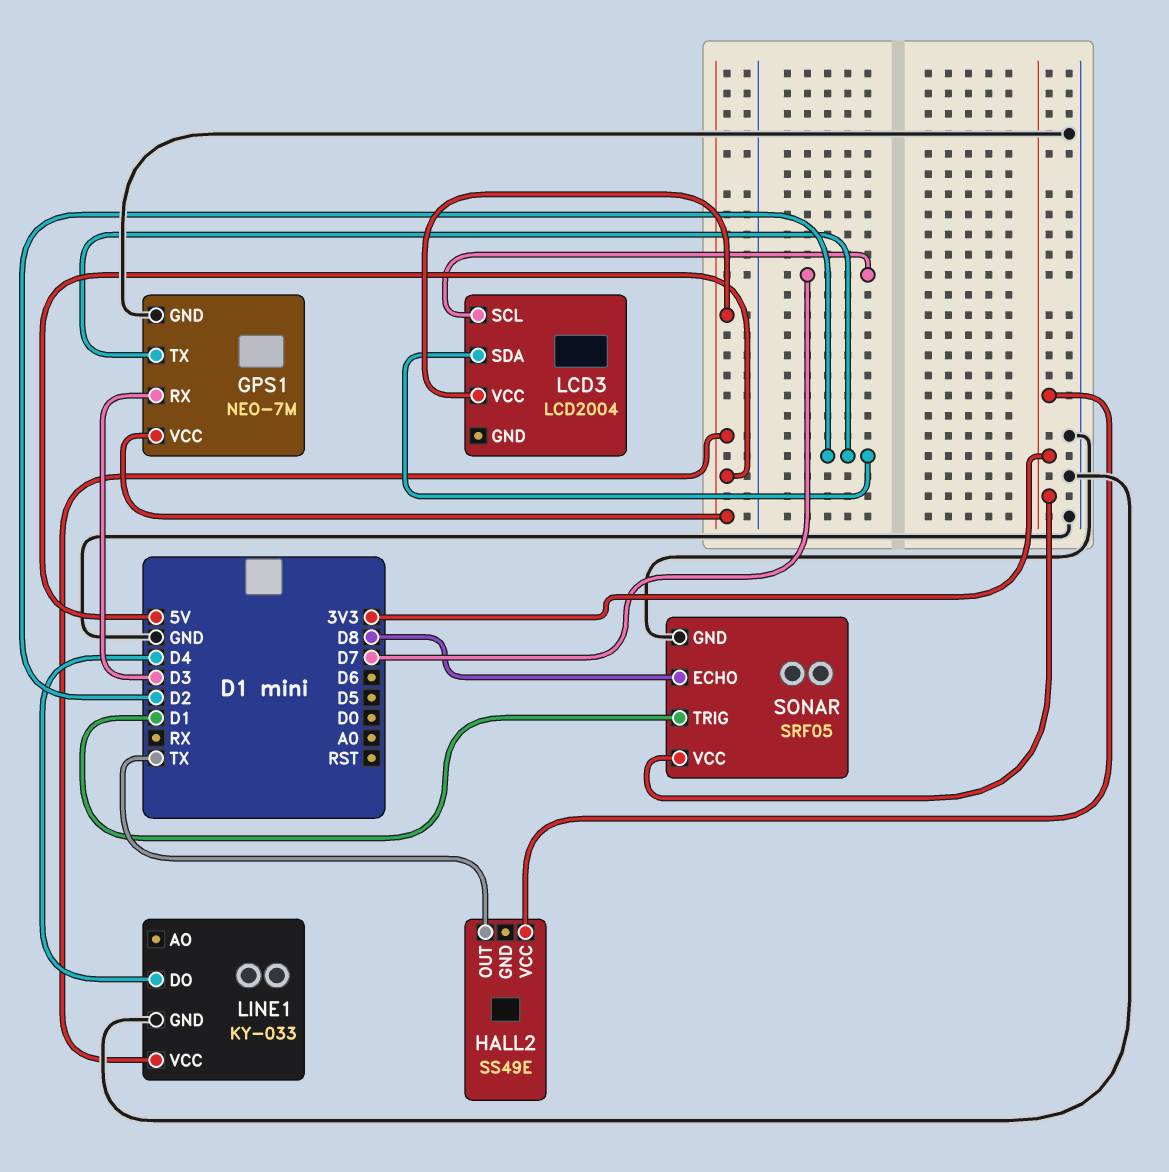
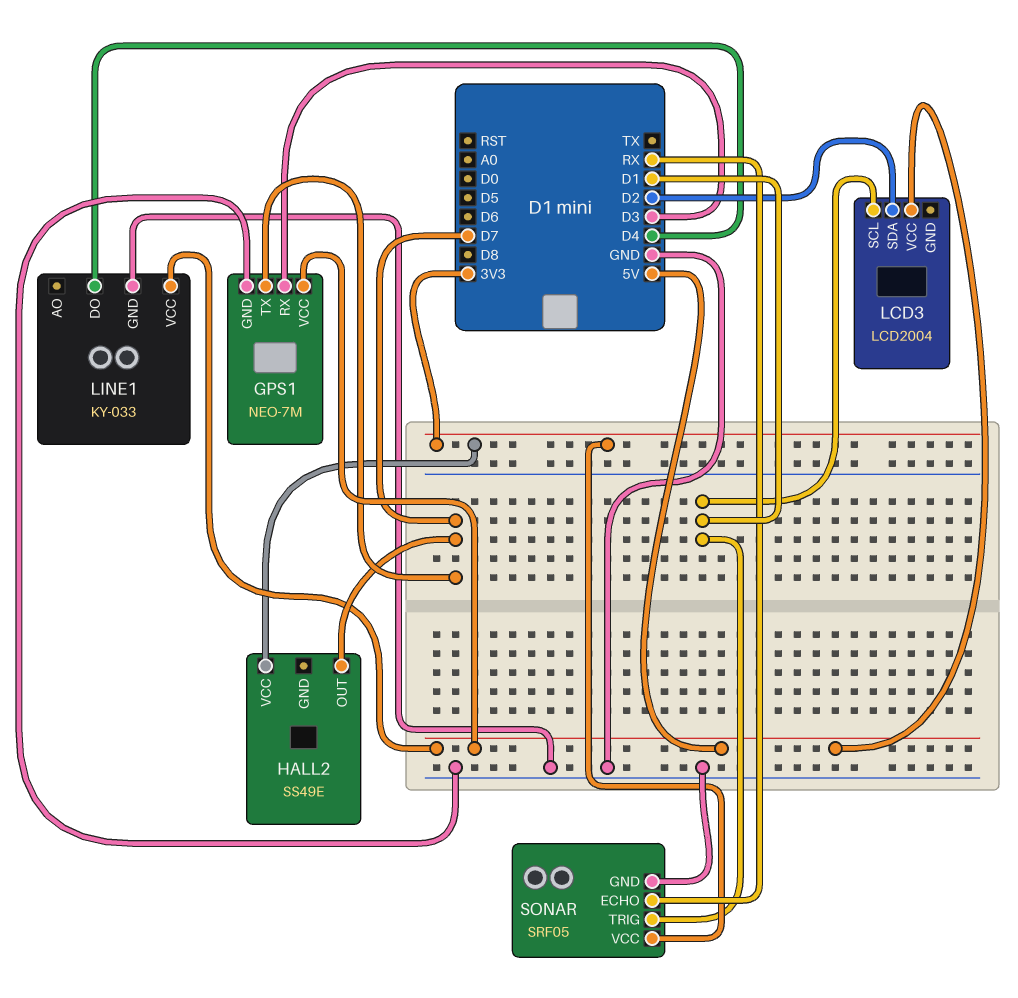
GPS1 pin TX: D2 -> D7
HALL2 pin OUT: TX -> D7
LCD3 pin SCL: D7 -> D1
SONAR pin ECHO: D8 -> RX

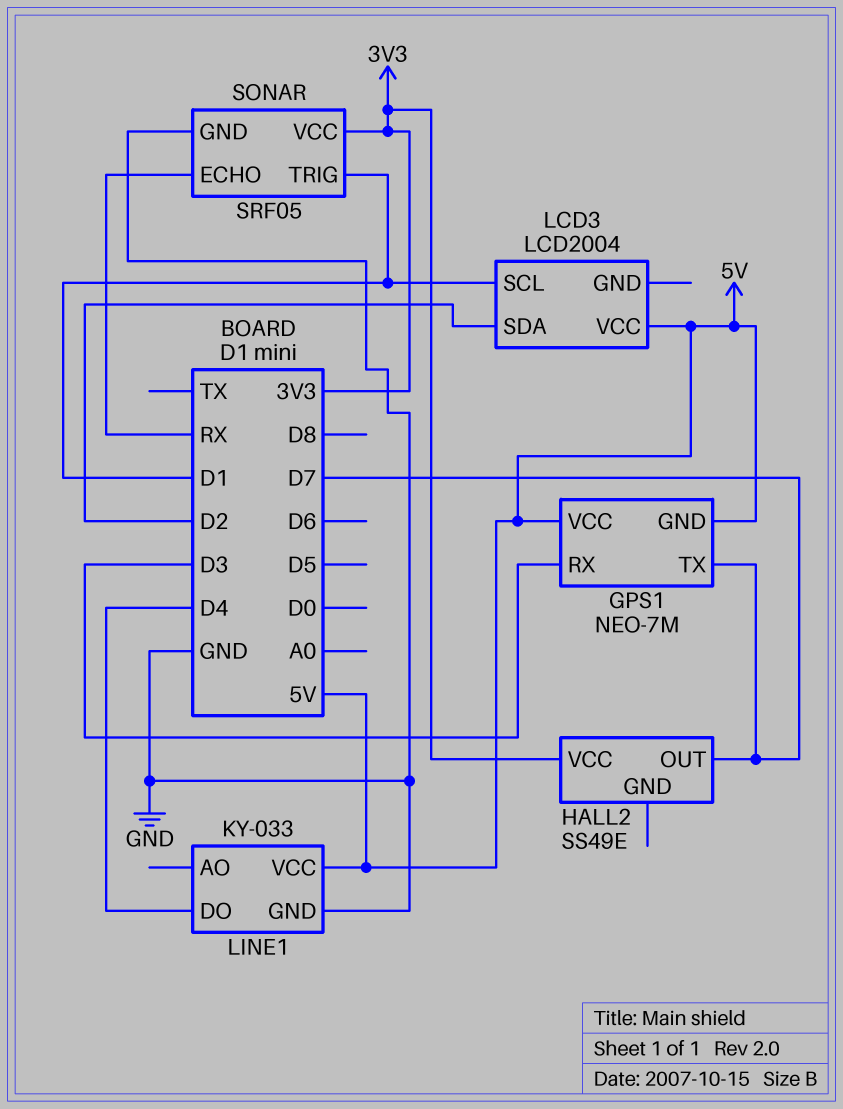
GPS1 pin GND: GND -> 5V

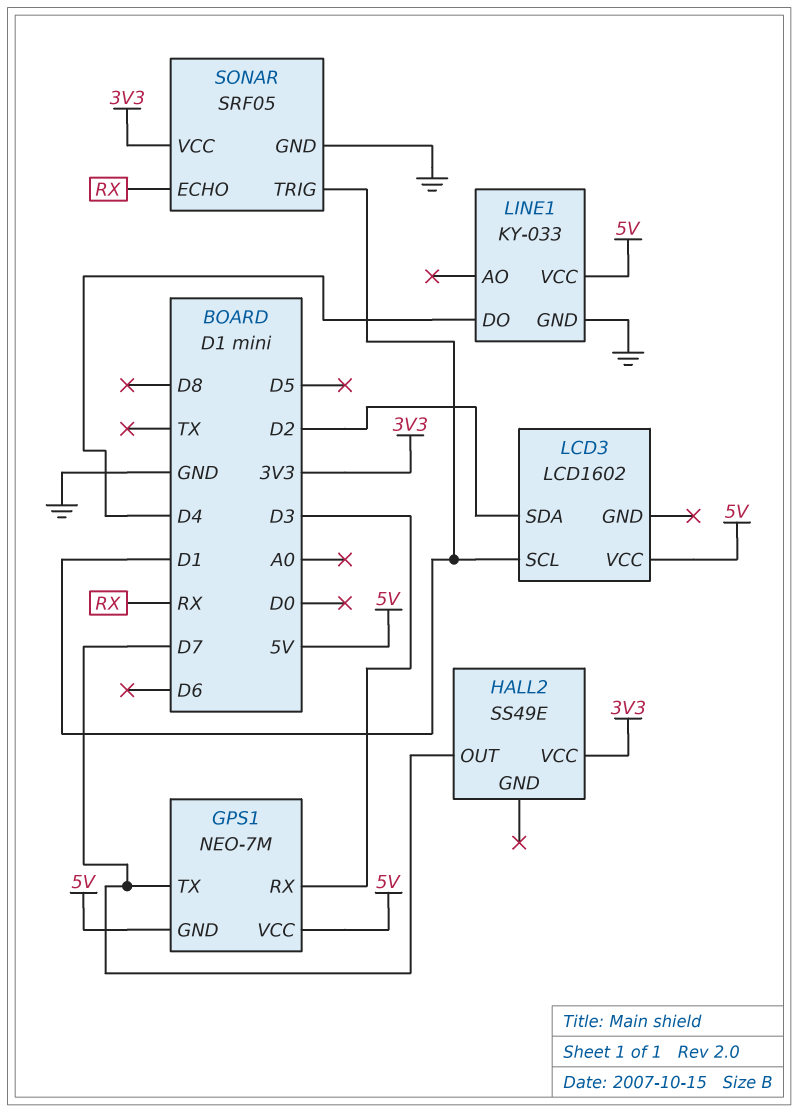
LCD3: LCD2004 -> LCD1602

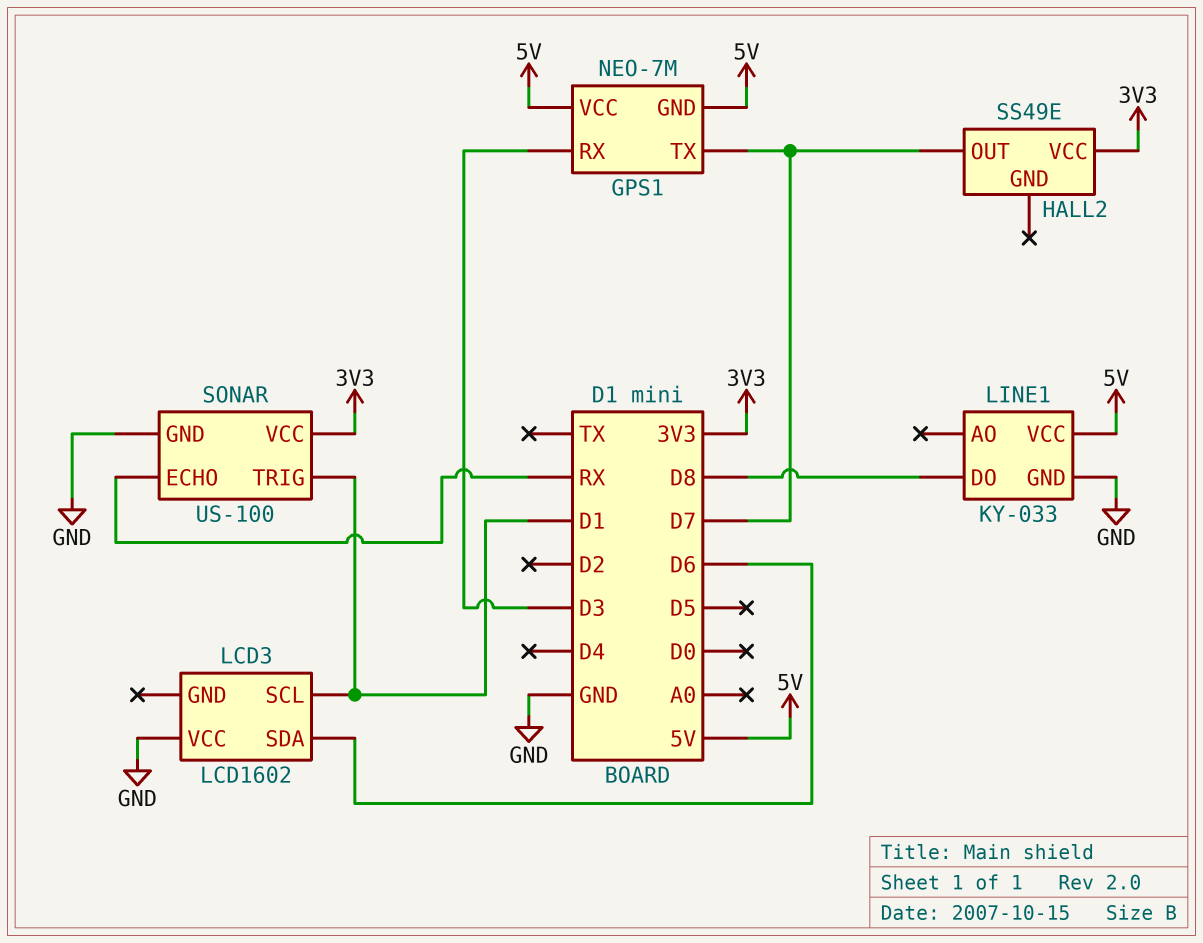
LCD3 pin SDA: D2 -> D6
LCD3 pin VCC: 5V -> GND
LINE1 pin DO: D4 -> D8
SONAR: SRF05 -> US-100

